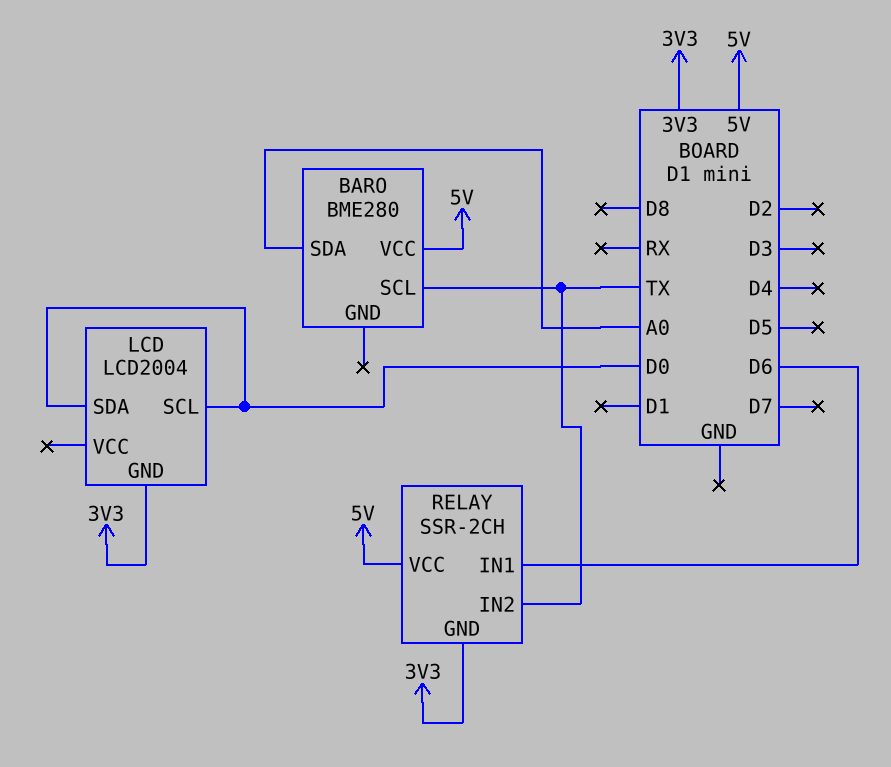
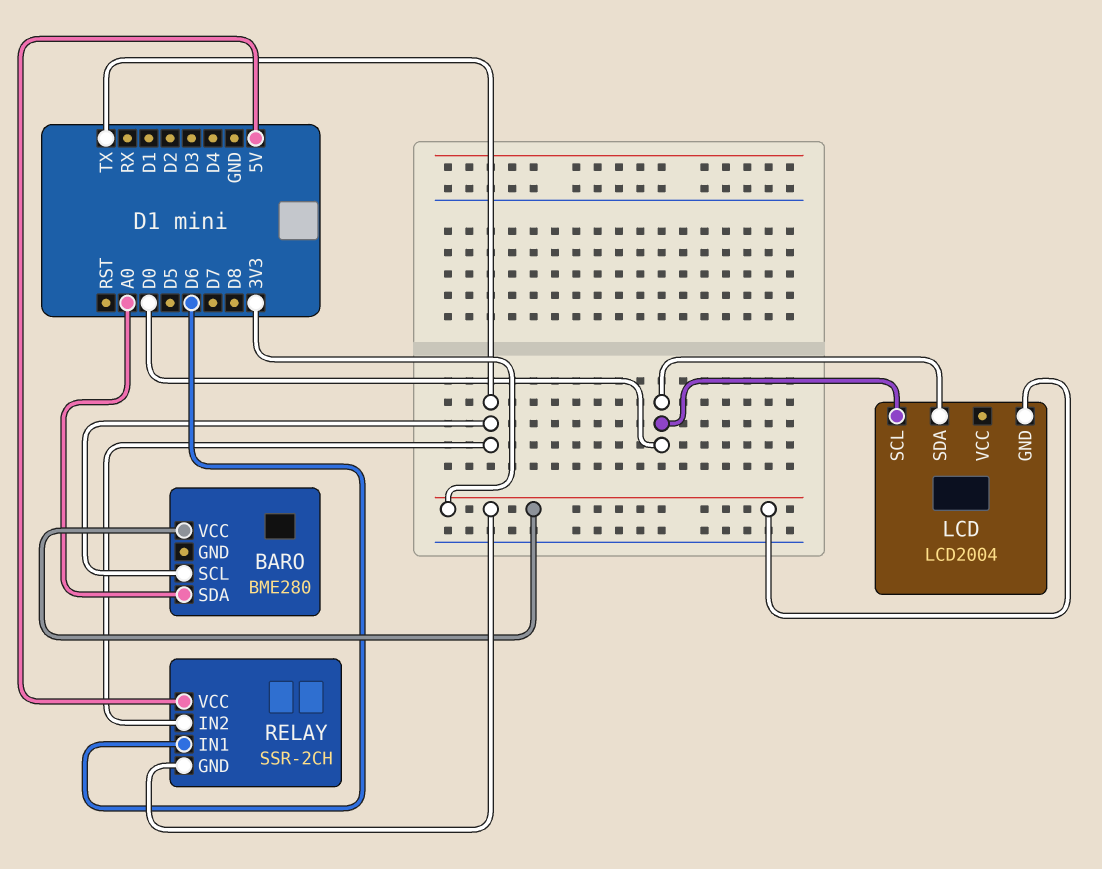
BARO pin VCC: 5V -> 3V3

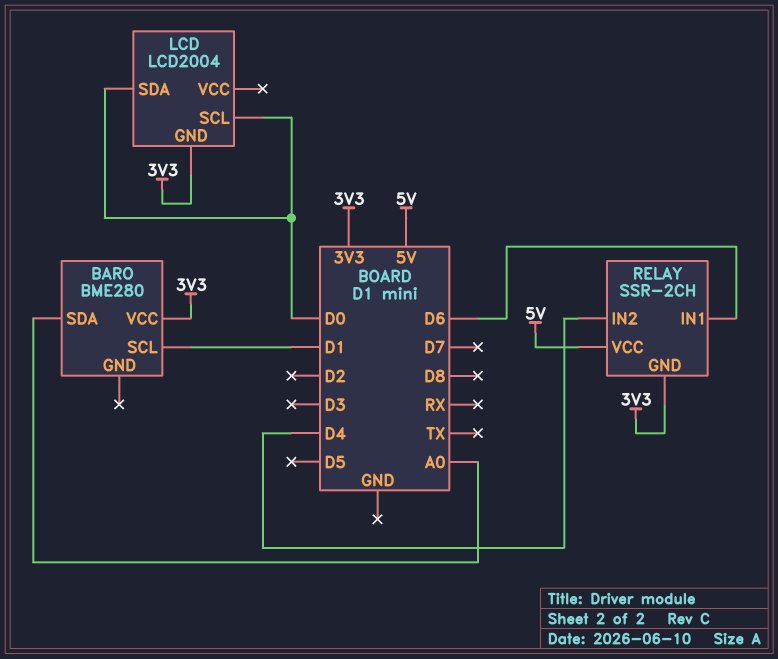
BARO pin SCL: TX -> D1
RELAY pin IN2: TX -> D4

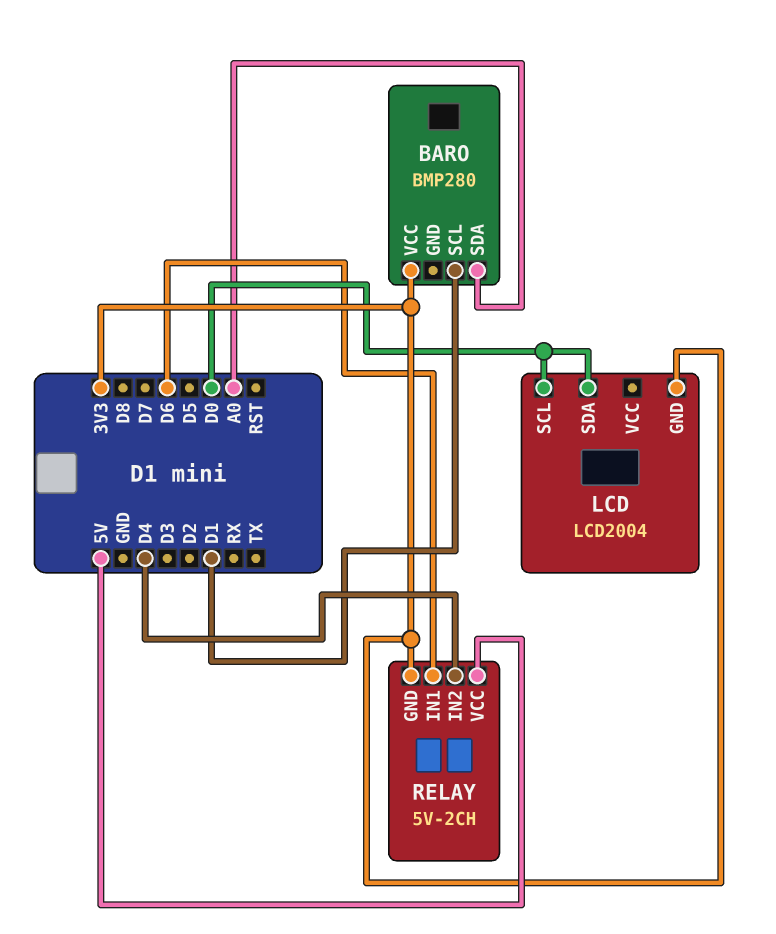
BARO: BME280 -> BMP280
RELAY: SSR-2CH -> 5V-2CH

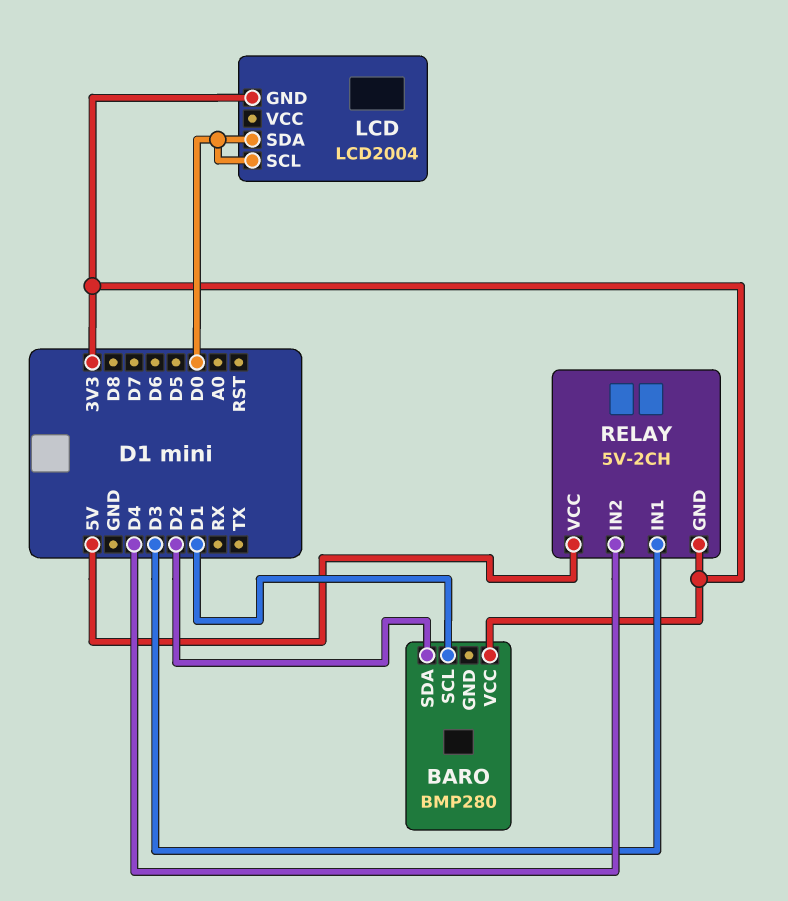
BARO pin SDA: A0 -> D2
RELAY pin IN1: D6 -> D3

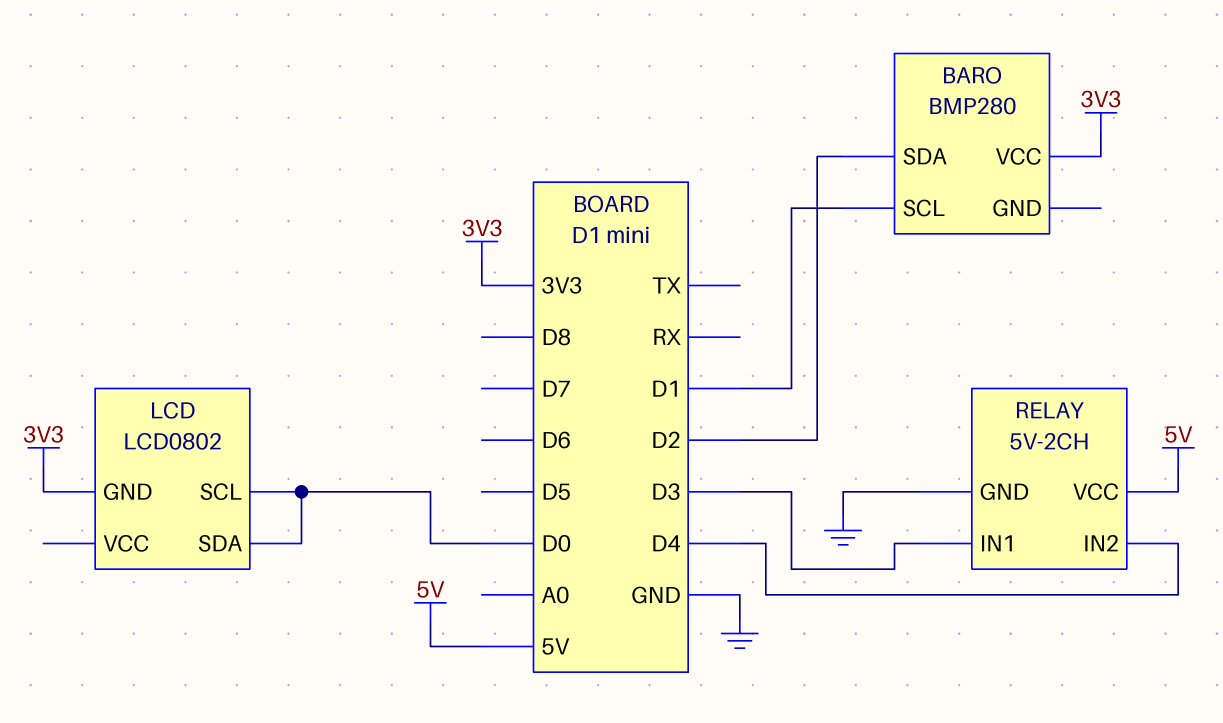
LCD: LCD2004 -> LCD0802
RELAY pin GND: 3V3 -> GND

